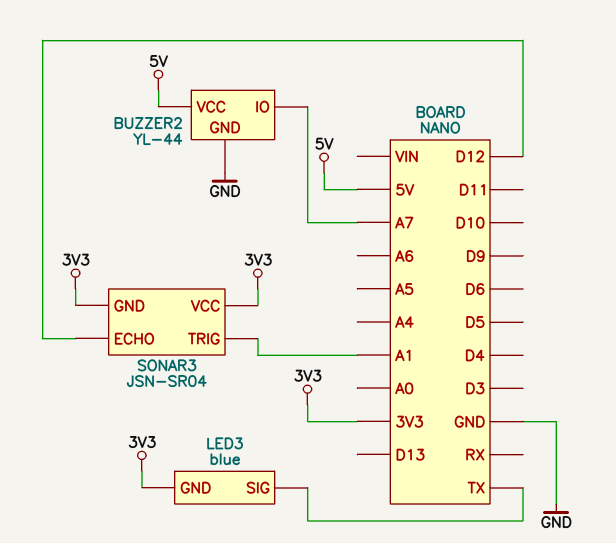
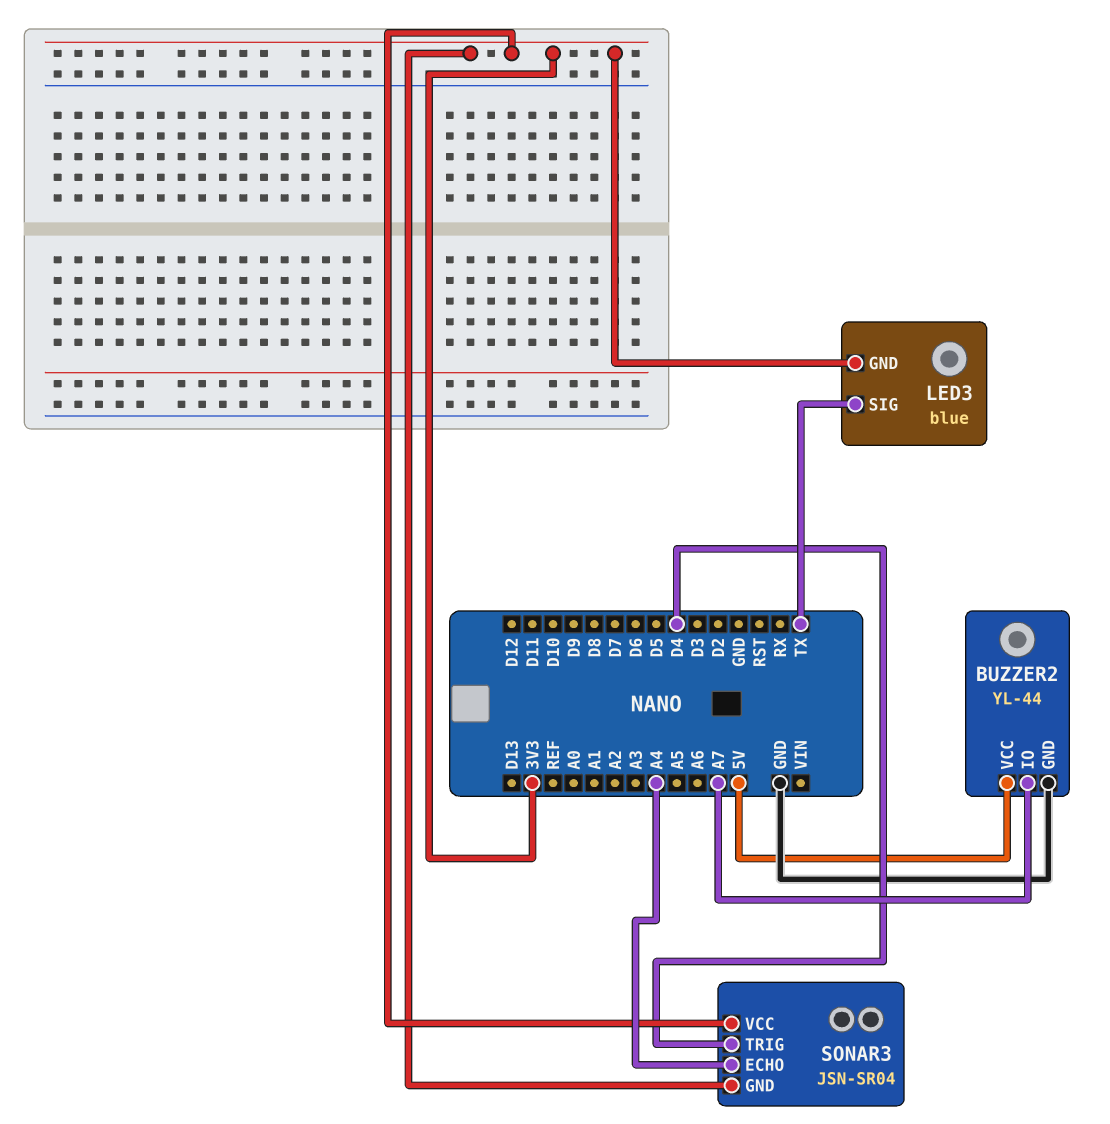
SONAR3 pin ECHO: D12 -> A4
SONAR3 pin TRIG: A1 -> D4

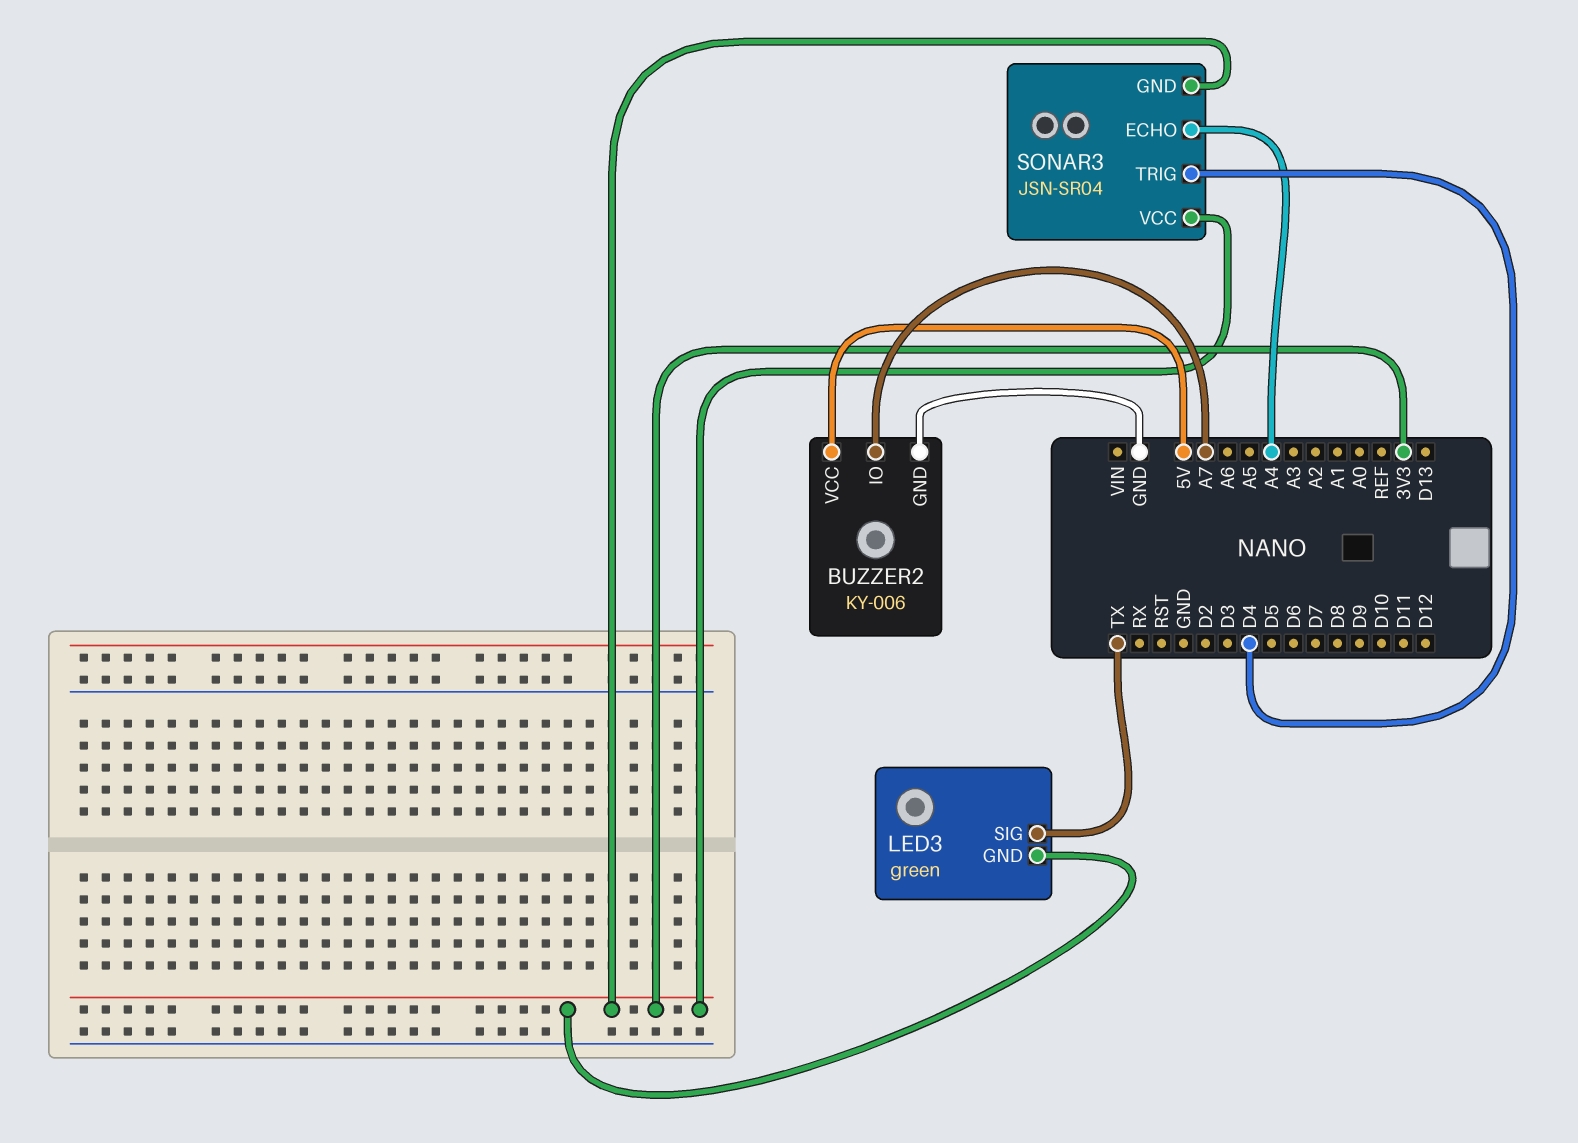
BUZZER2: YL-44 -> KY-006
LED3: blue -> green

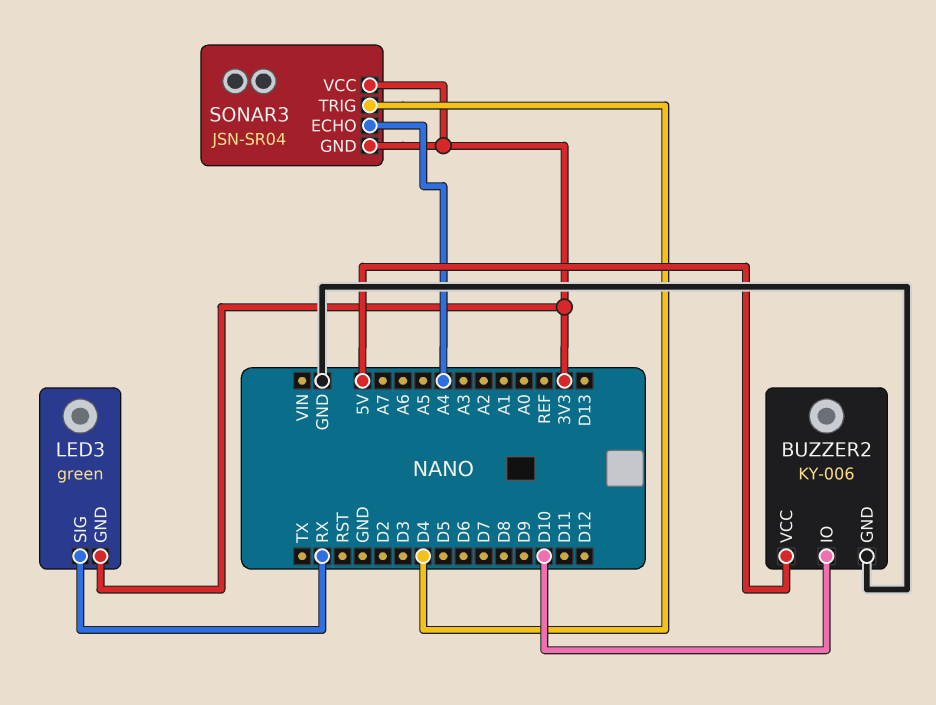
BUZZER2 pin IO: A7 -> D10
LED3 pin SIG: TX -> RX

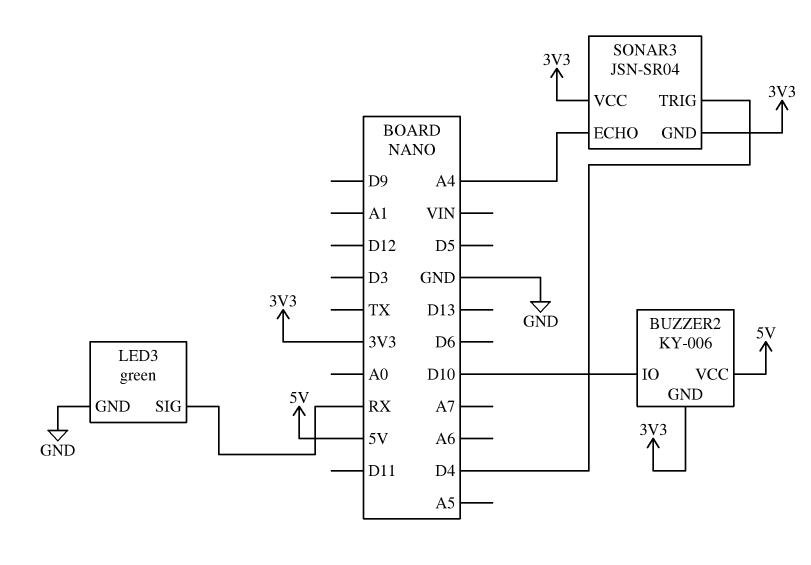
BUZZER2 pin GND: GND -> 3V3
LED3 pin GND: 3V3 -> GND

